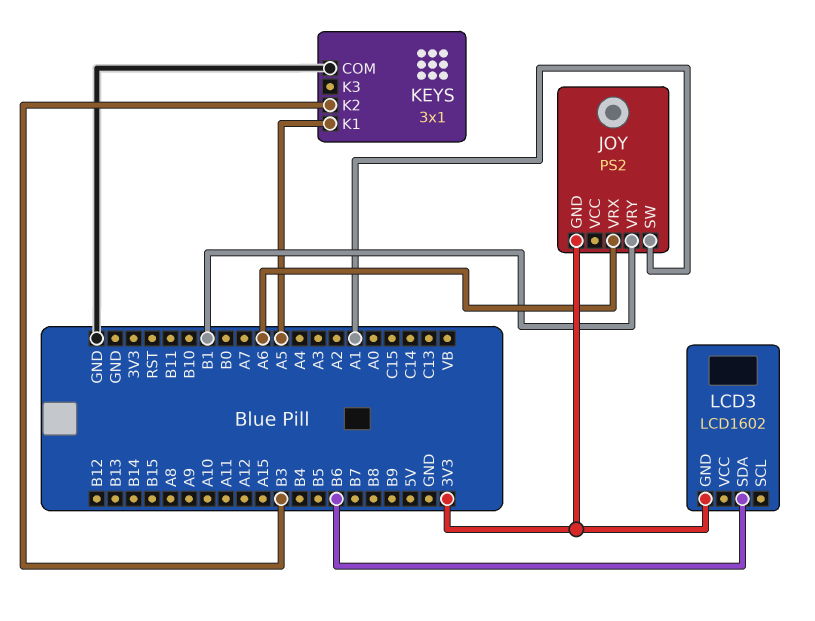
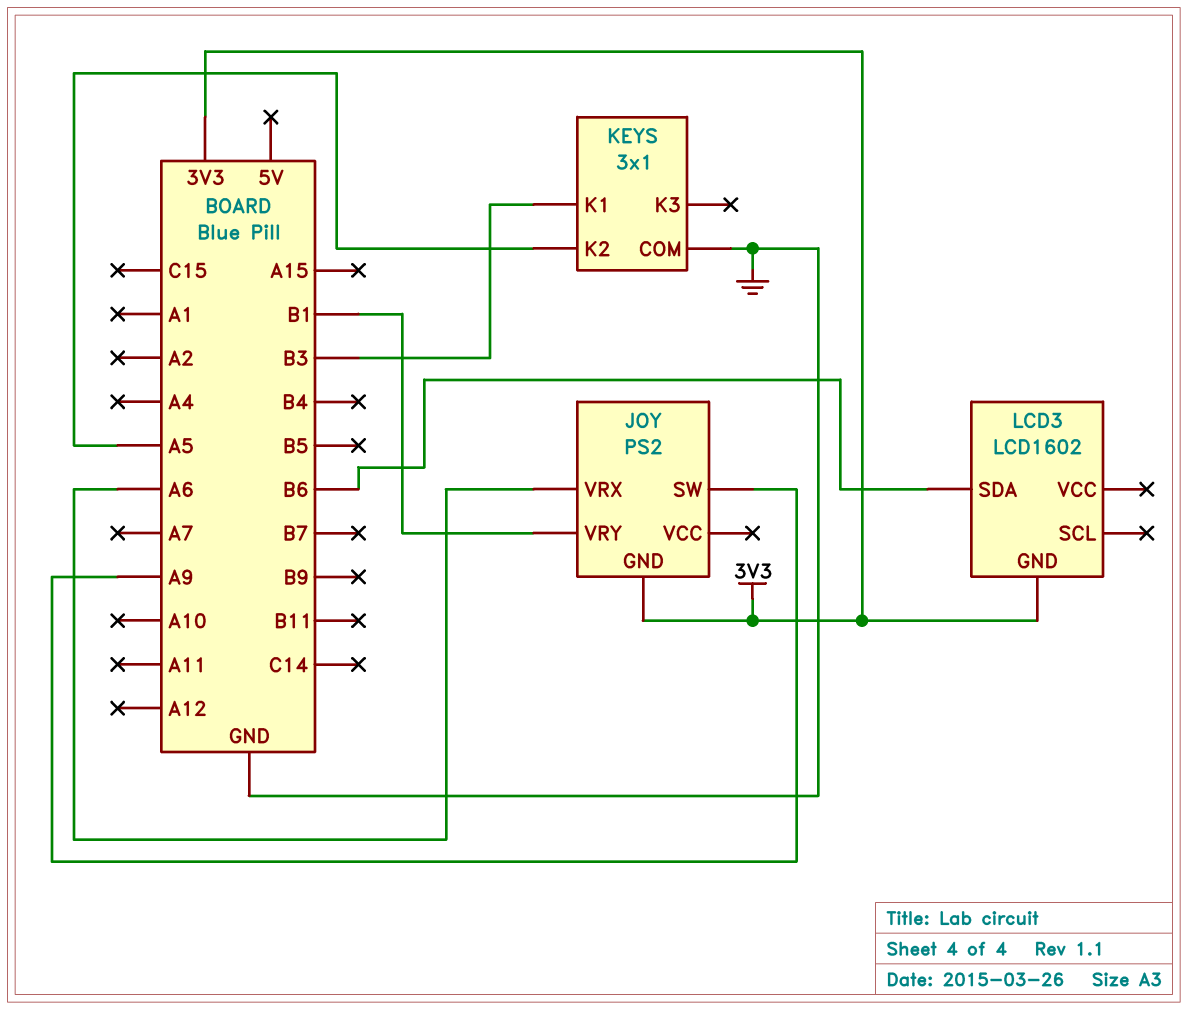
JOY pin SW: A1 -> A9
KEYS pin K1: A5 -> B3
KEYS pin K2: B3 -> A5

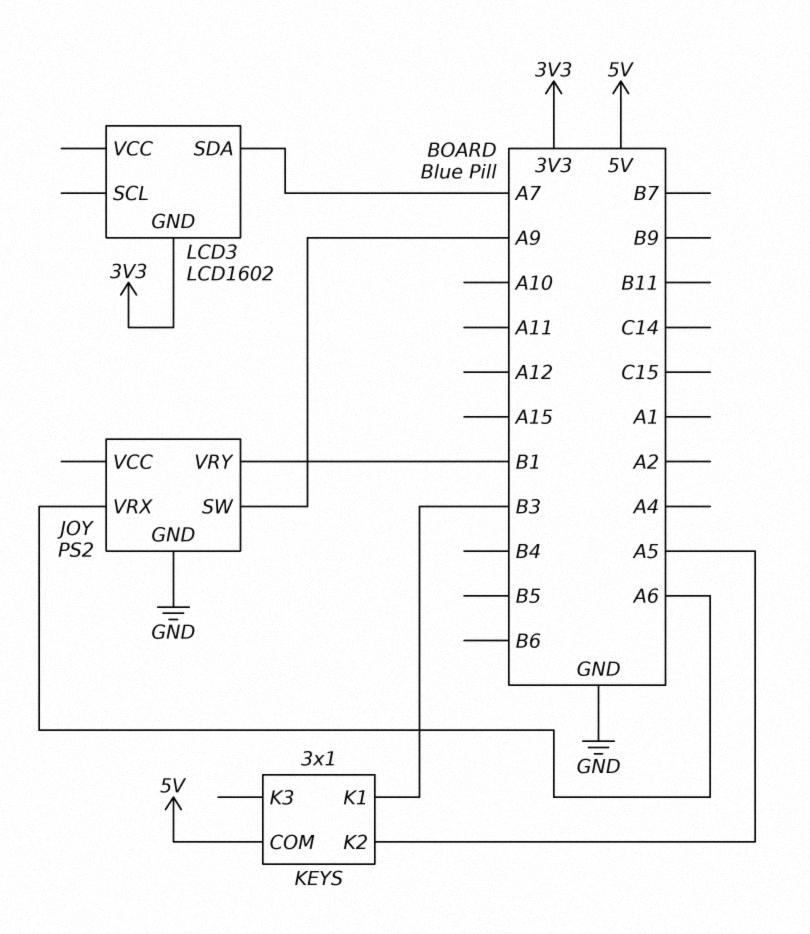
JOY pin GND: 3V3 -> GND
KEYS pin COM: GND -> 5V
LCD3 pin SDA: B6 -> A7

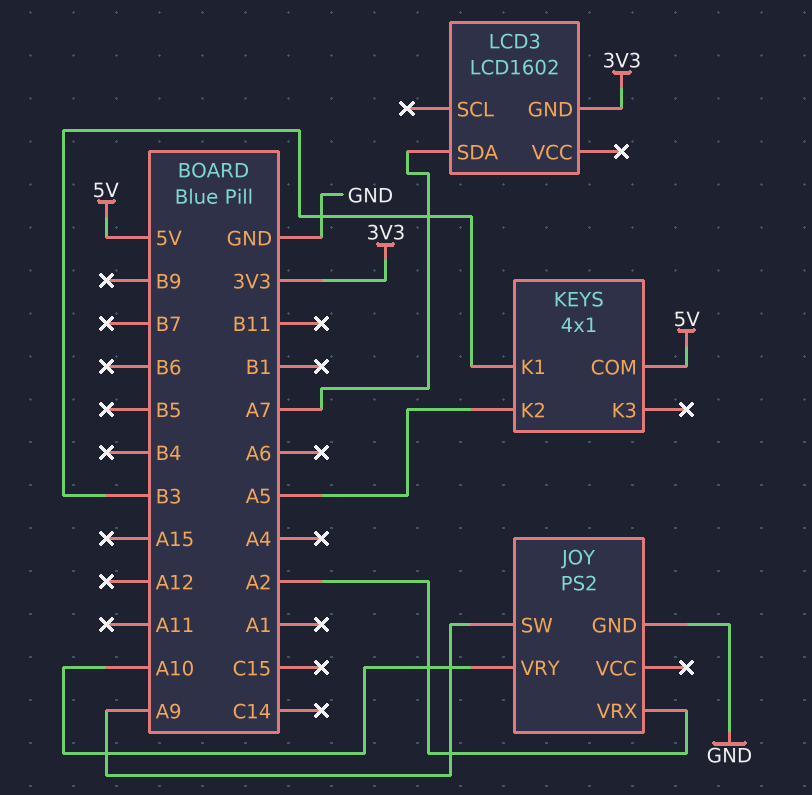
JOY pin VRX: A6 -> A2
JOY pin VRY: B1 -> A10
KEYS: 3x1 -> 4x1

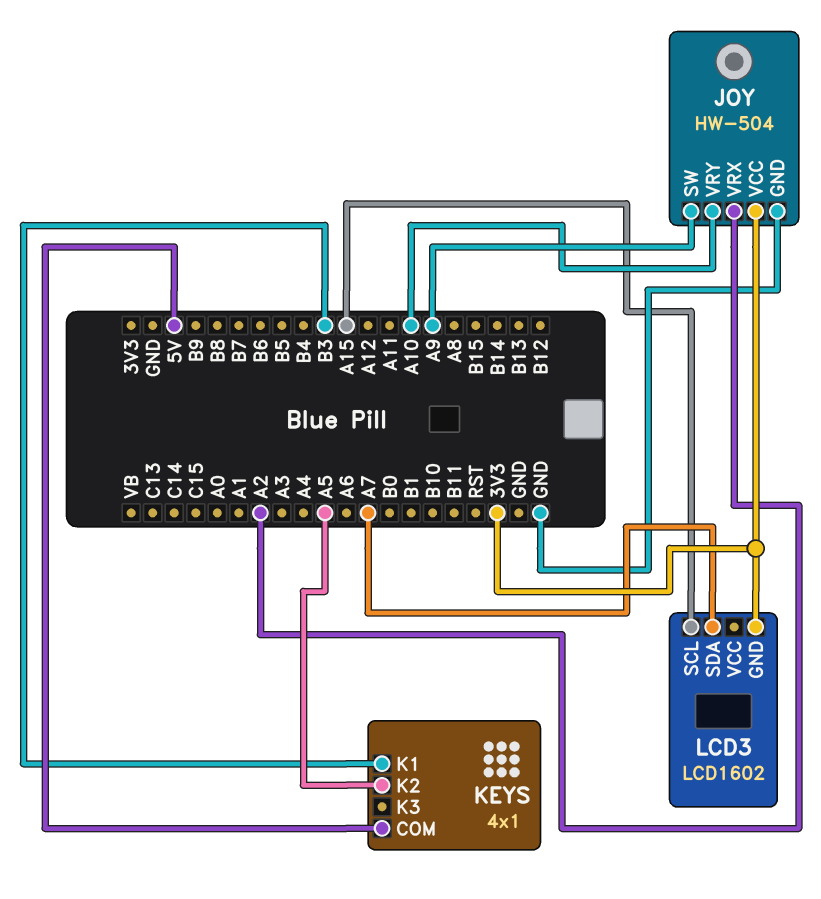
JOY: PS2 -> HW-504
JOY pin VCC: none -> 3V3
LCD3 pin SCL: none -> A15

